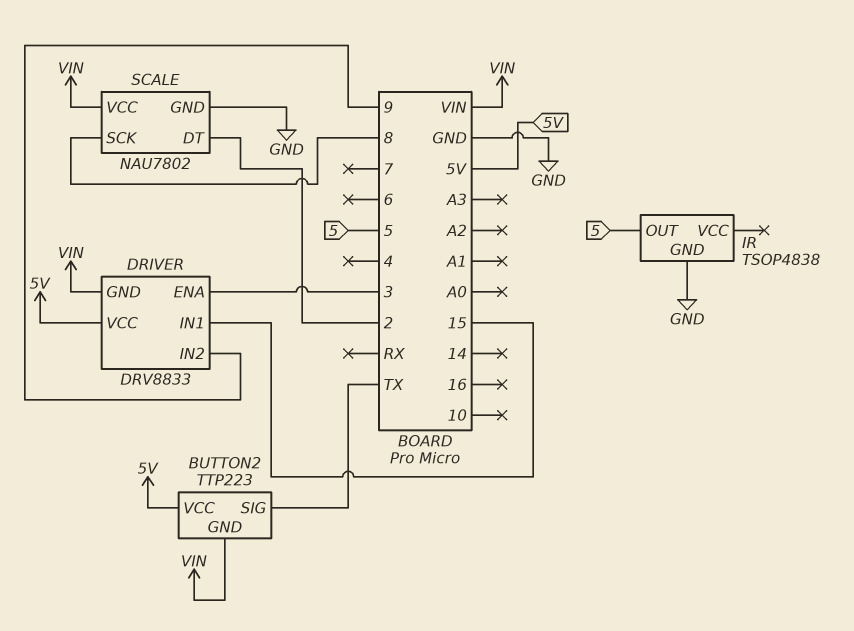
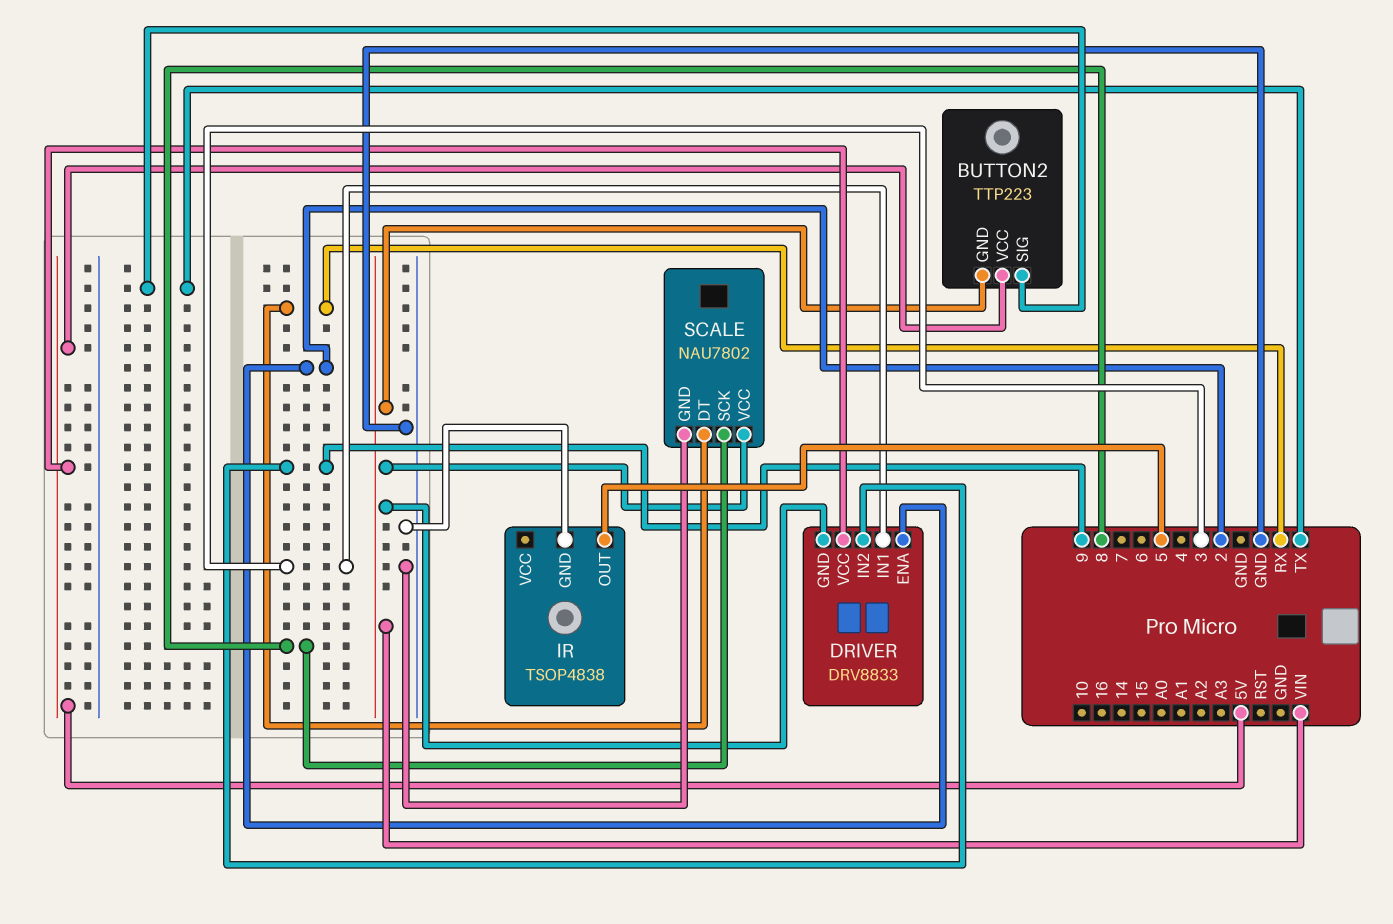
DRIVER pin ENA: 3 -> 2
DRIVER pin IN1: 15 -> 3
SCALE pin DT: 2 -> RX

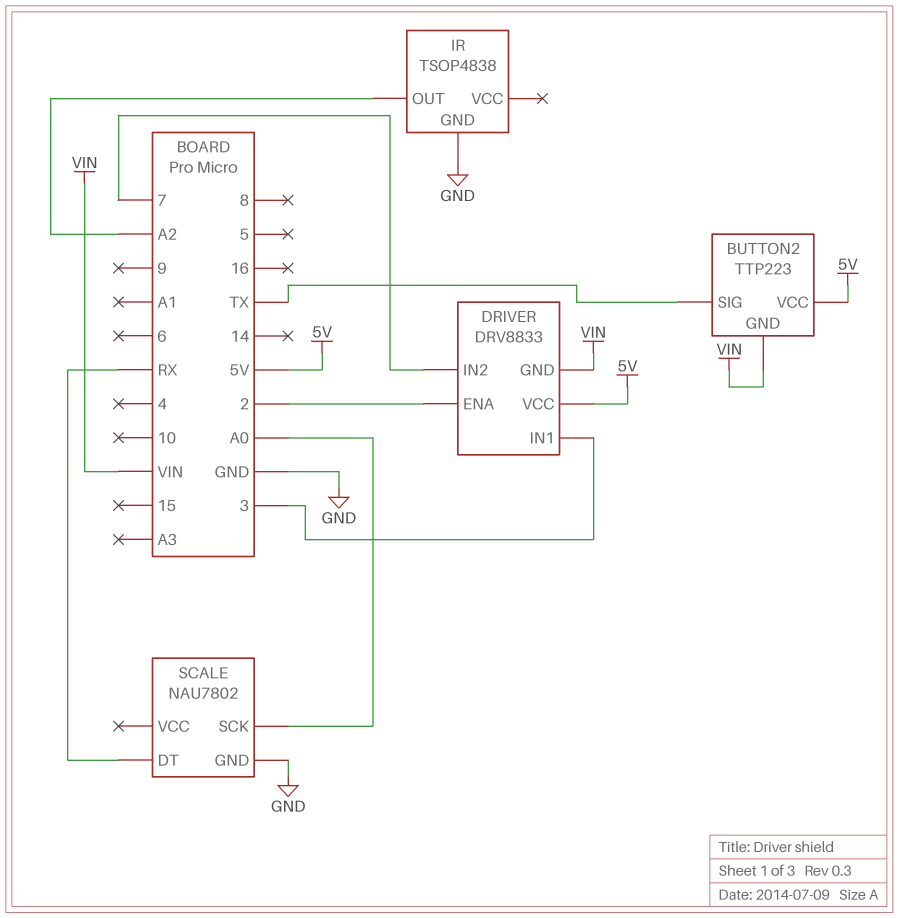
DRIVER pin IN2: 9 -> 7
IR pin OUT: 5 -> A2
SCALE pin SCK: 8 -> A0
SCALE pin VCC: VIN -> none

